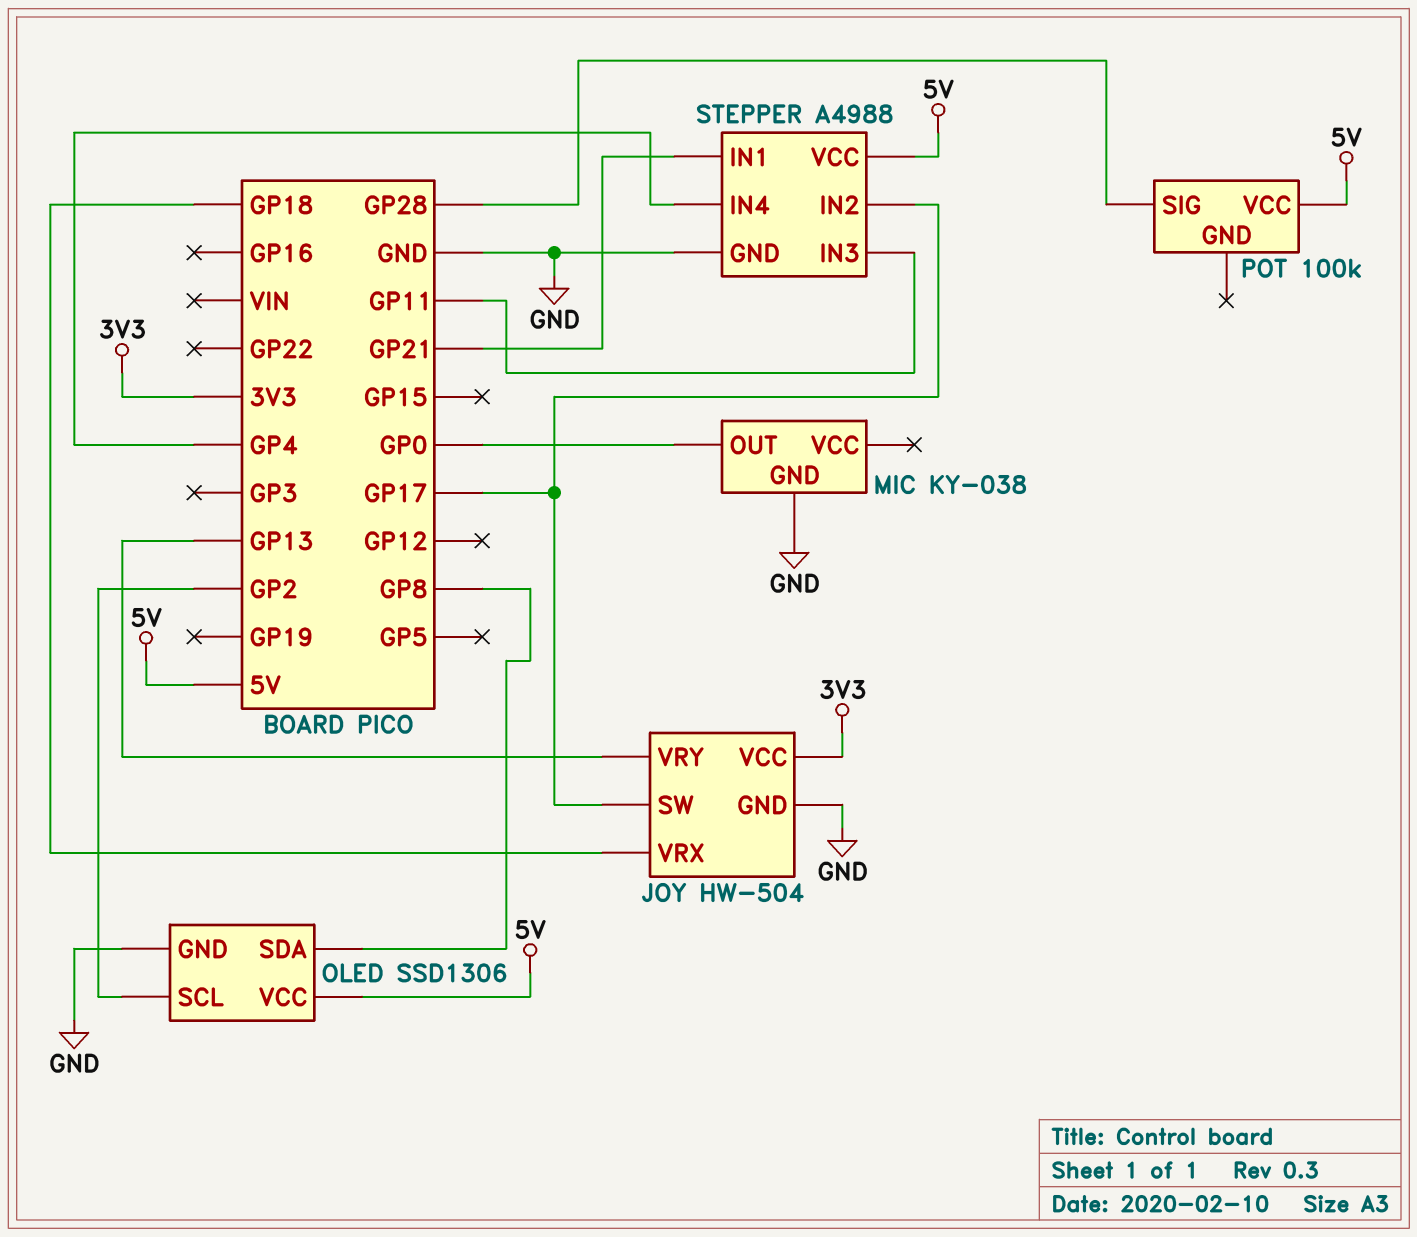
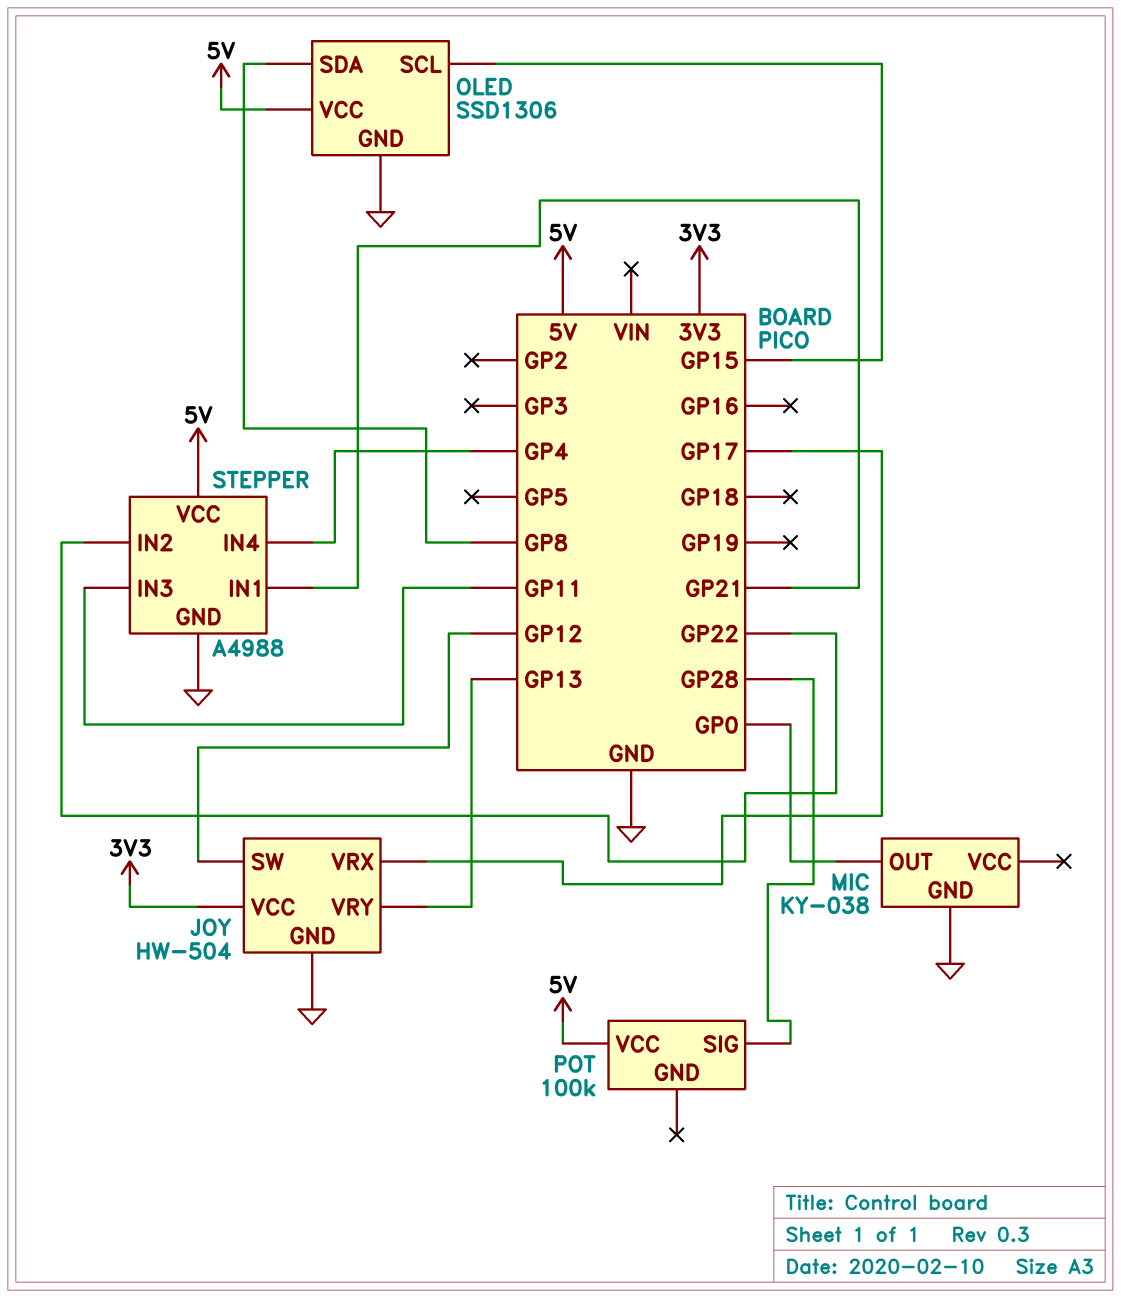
JOY pin SW: GP17 -> GP12
JOY pin VRX: GP18 -> GP17
OLED pin SCL: GP2 -> GP15
STEPPER pin IN2: GP17 -> GP22

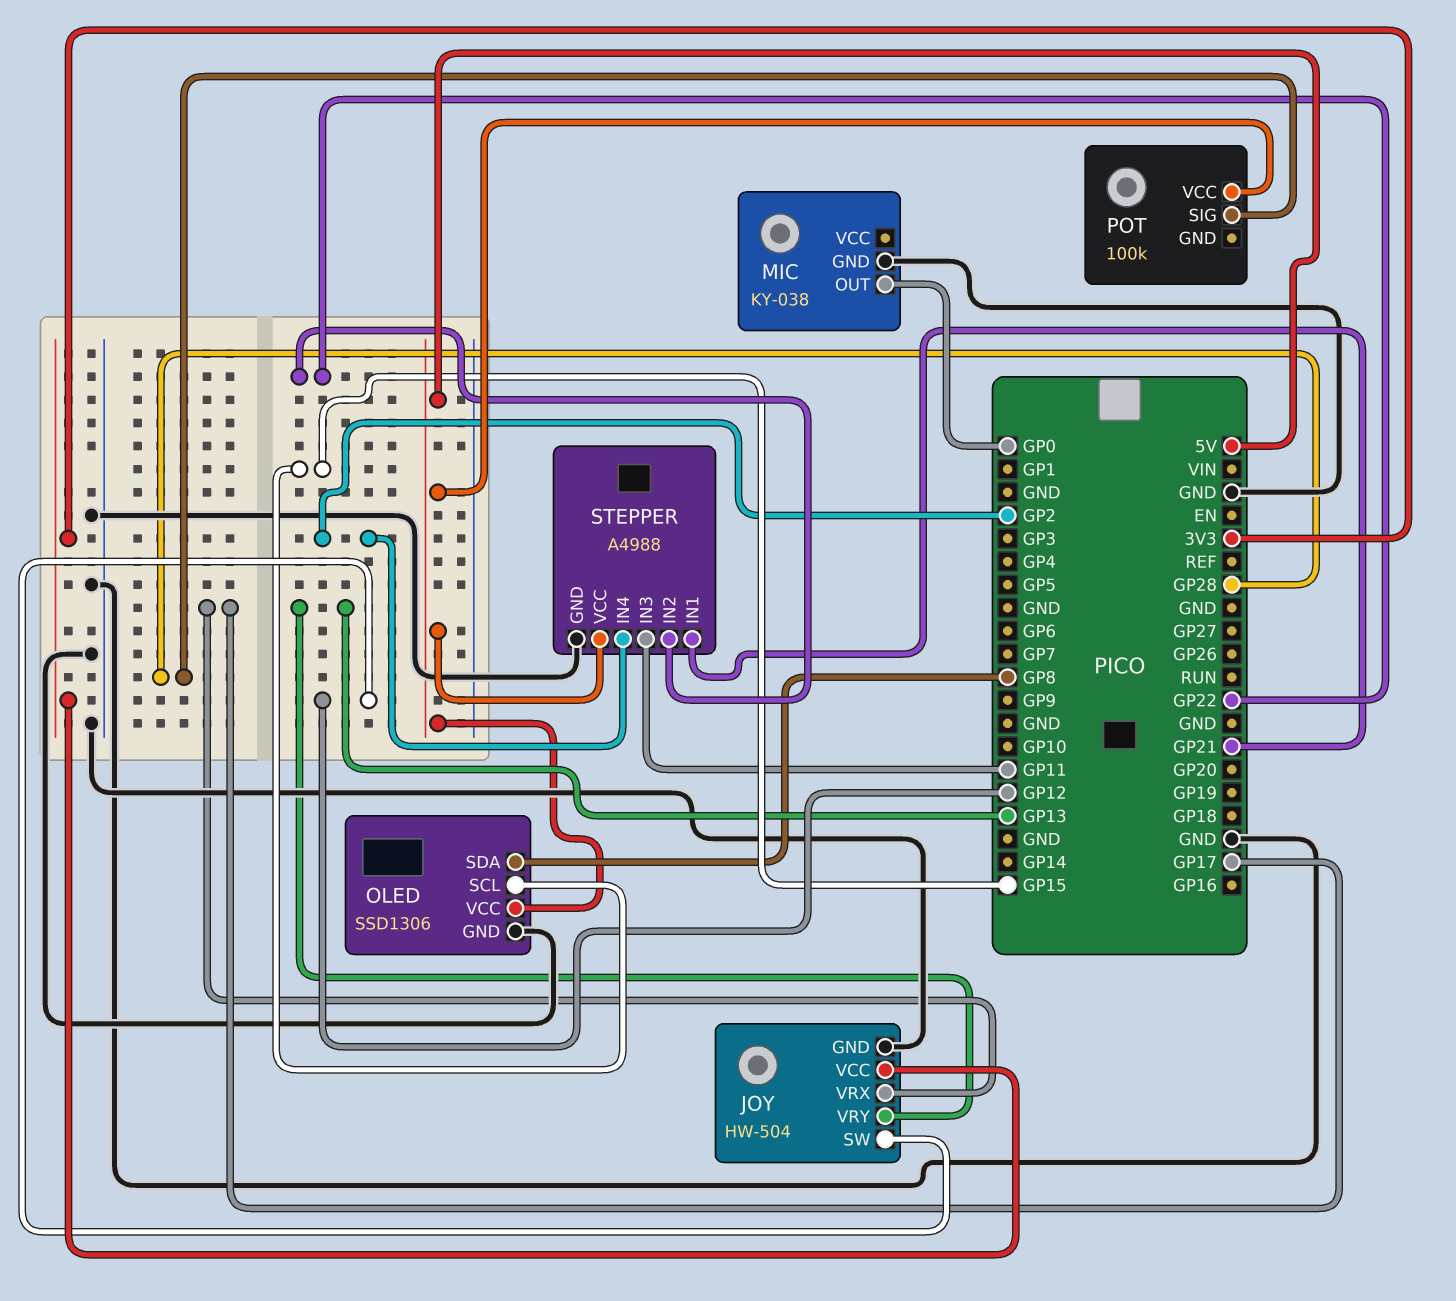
STEPPER pin IN4: GP4 -> GP2

